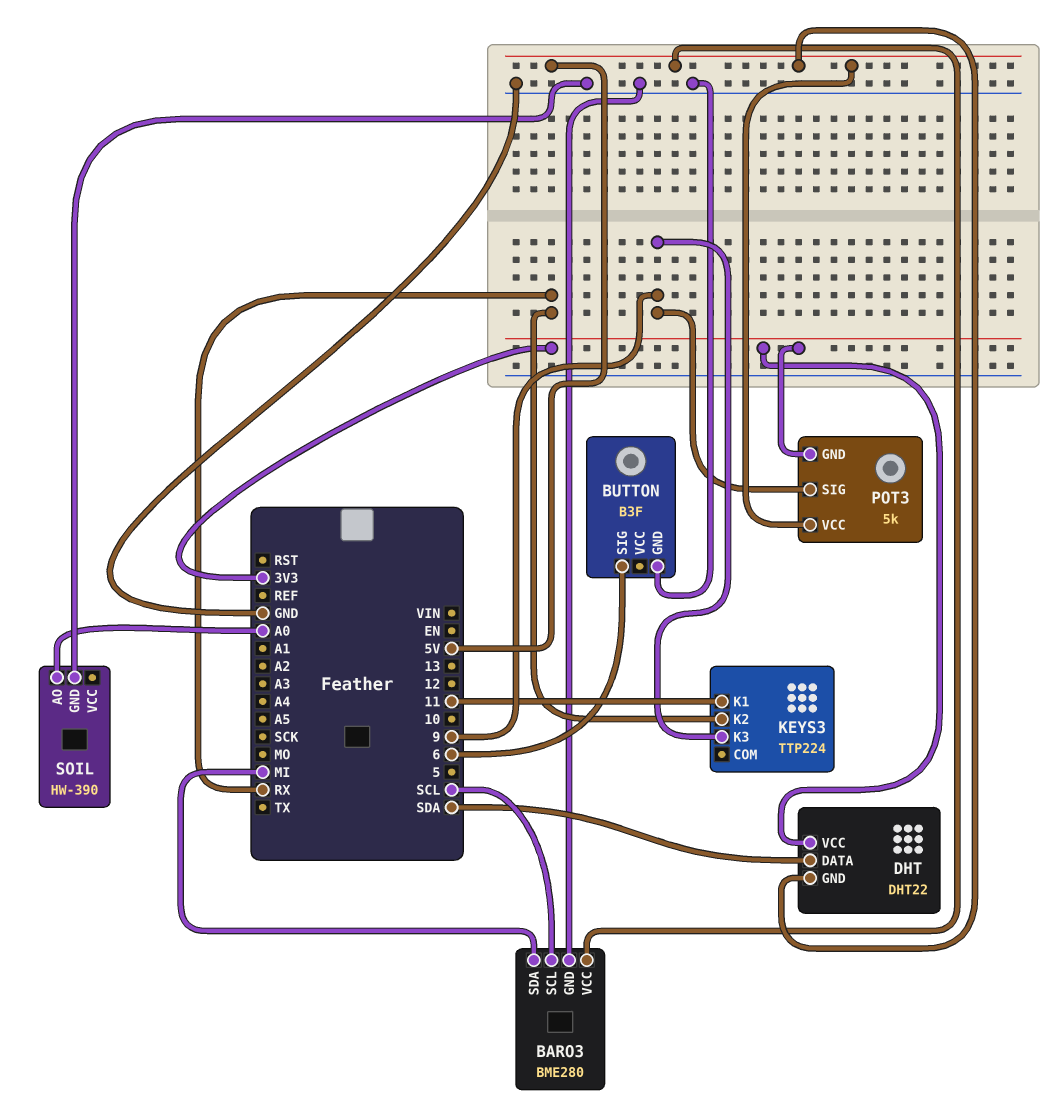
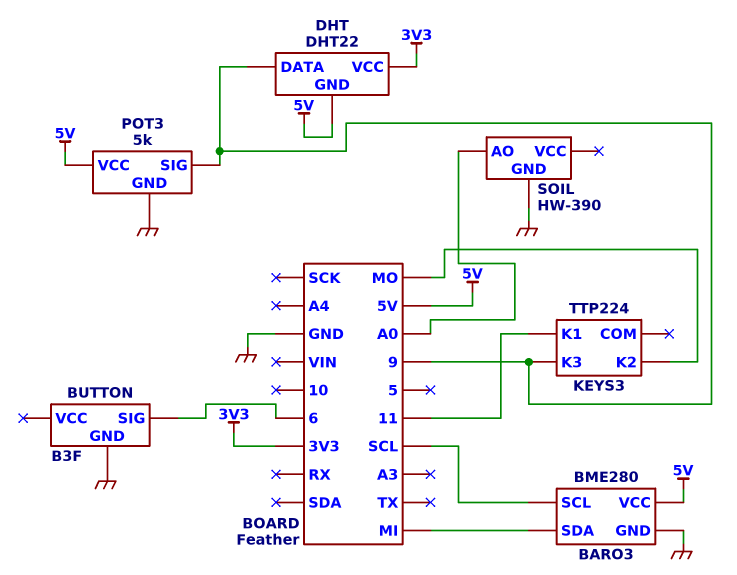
DHT pin DATA: SDA -> 9
KEYS3 pin K2: RX -> MO
POT3 pin GND: 3V3 -> GND

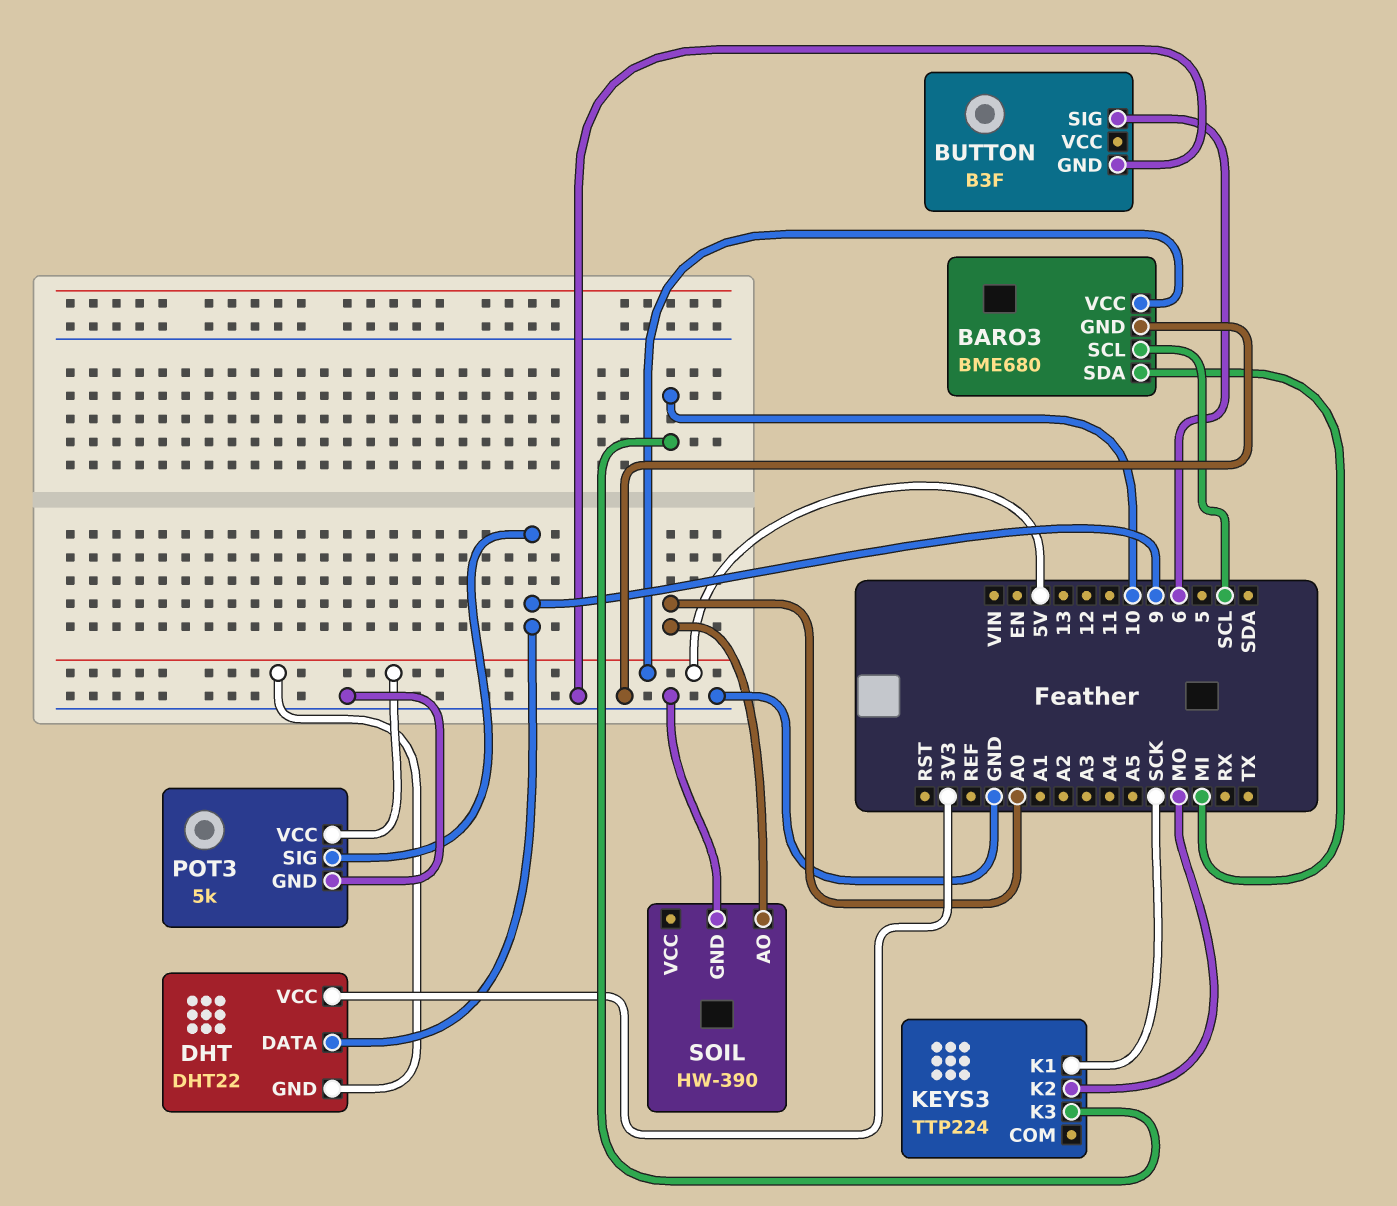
BARO3: BME280 -> BME680
KEYS3 pin K1: 11 -> SCK
KEYS3 pin K3: 9 -> 10

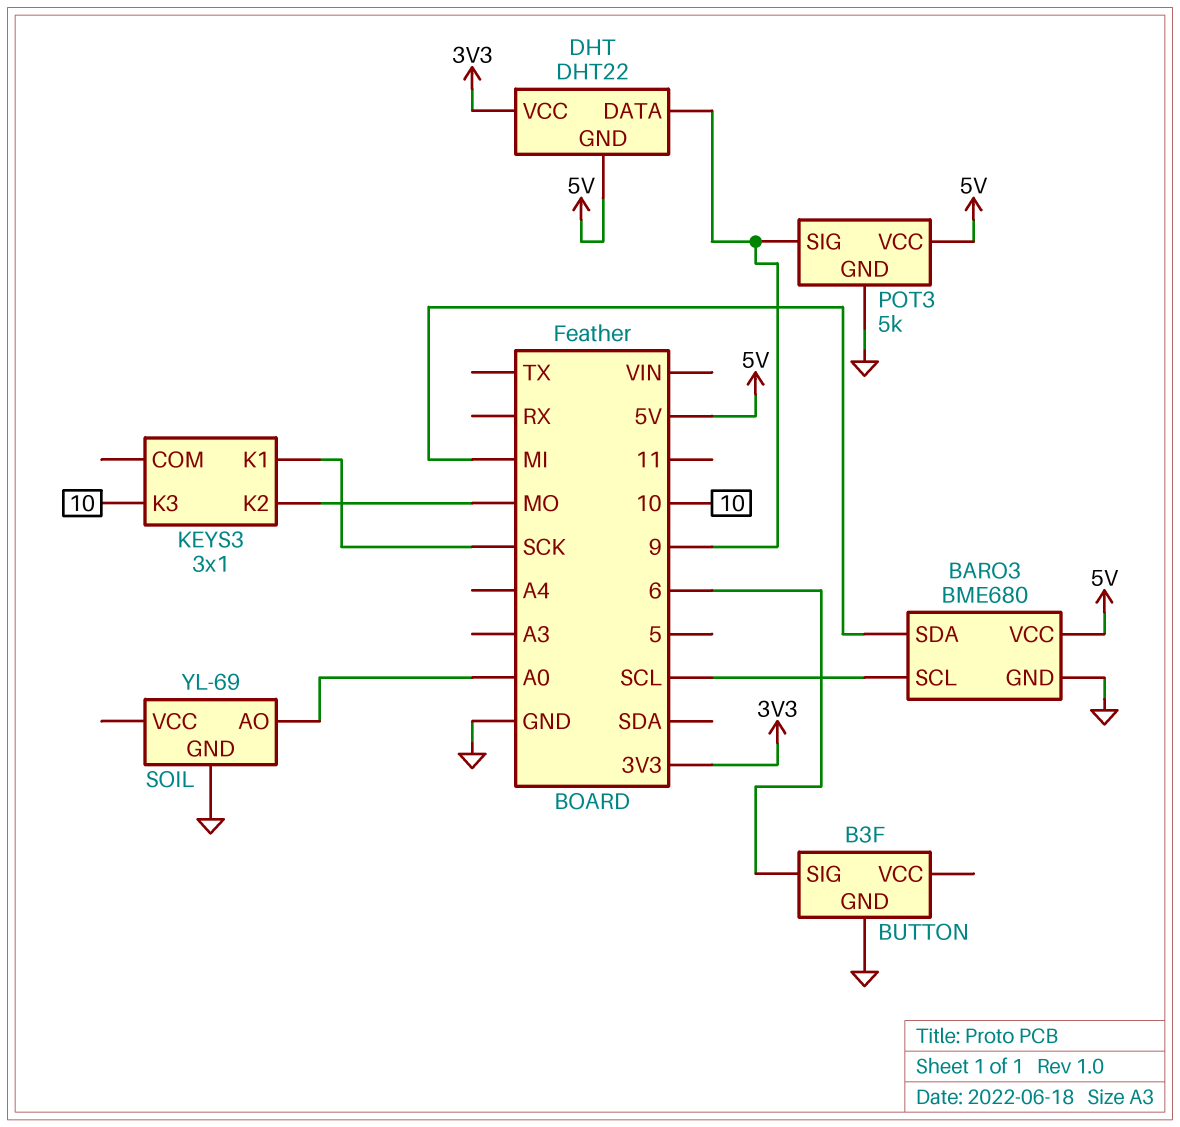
KEYS3: TTP224 -> 3x1
SOIL: HW-390 -> YL-69

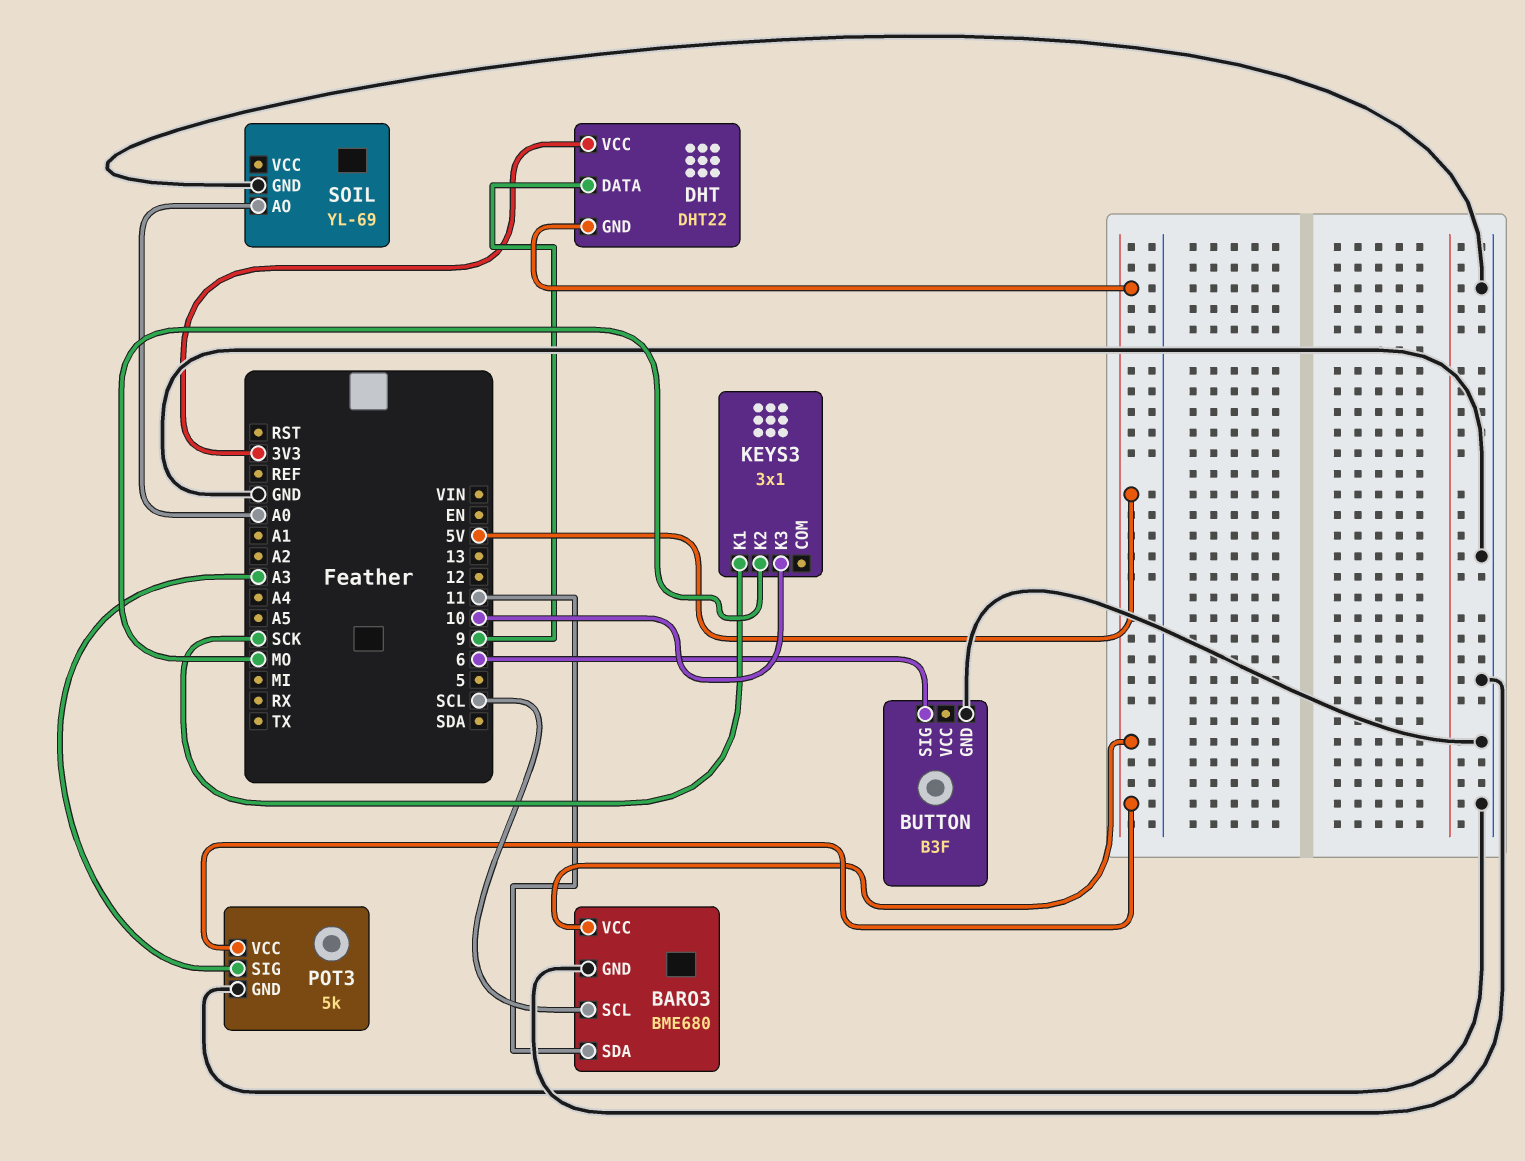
BARO3 pin SDA: MI -> 11
POT3 pin SIG: 9 -> A3

